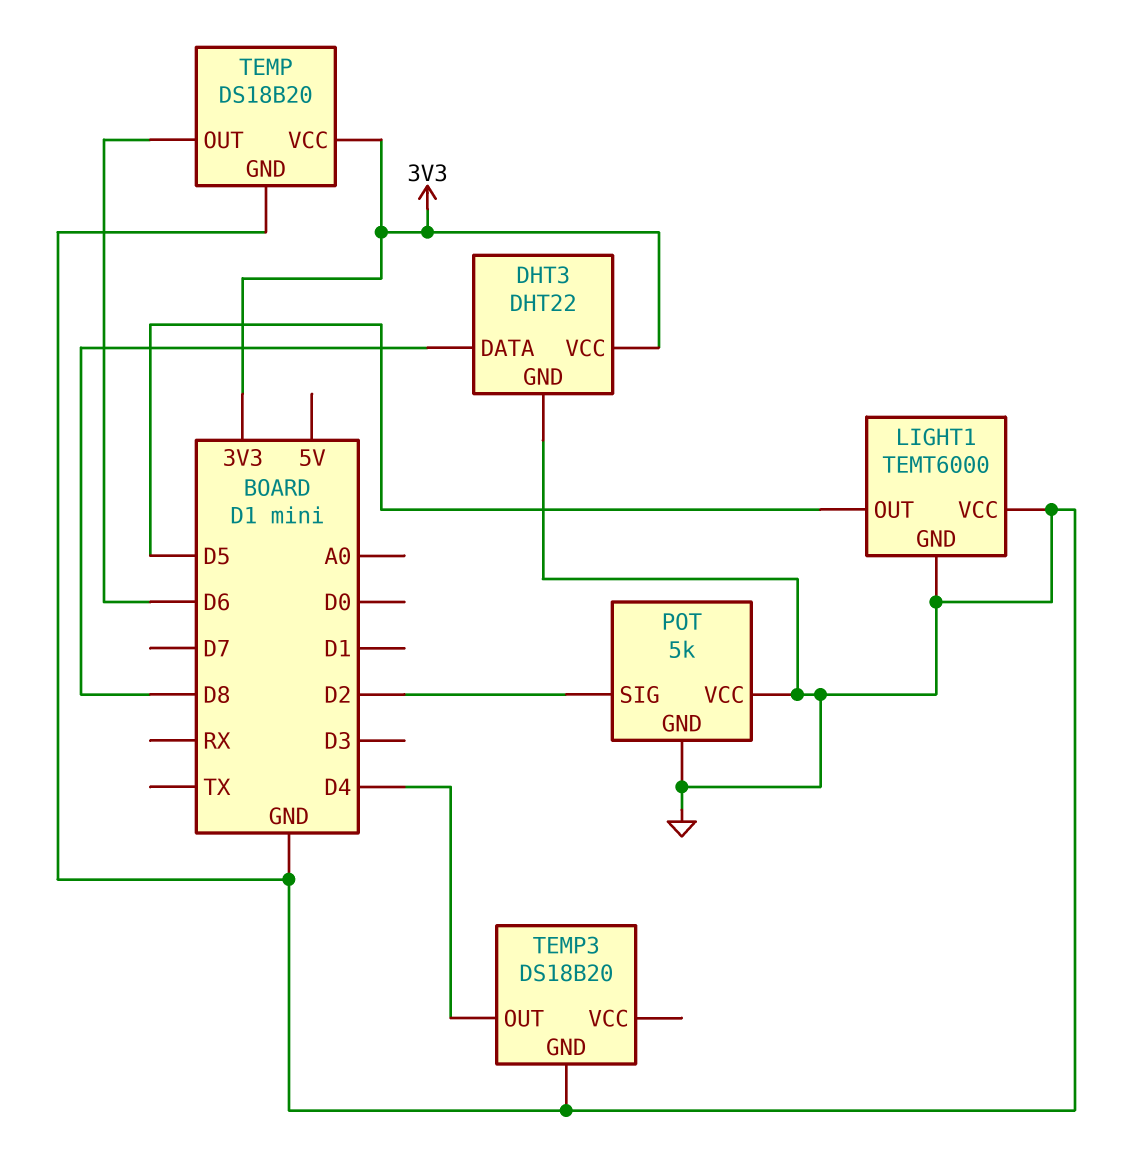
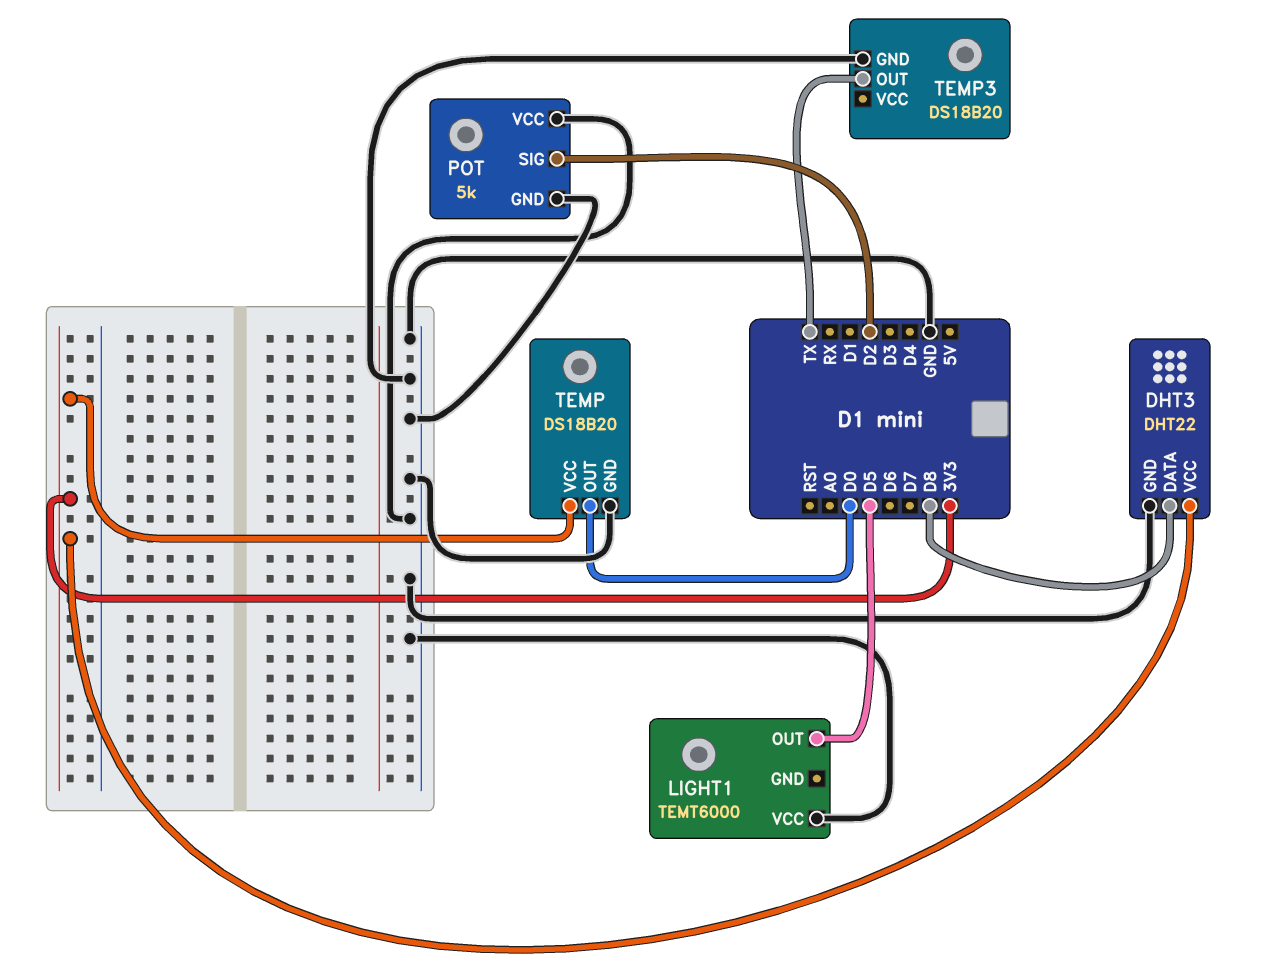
LIGHT1 pin GND: GND -> none
TEMP pin OUT: D6 -> D0
TEMP3 pin OUT: D4 -> TX

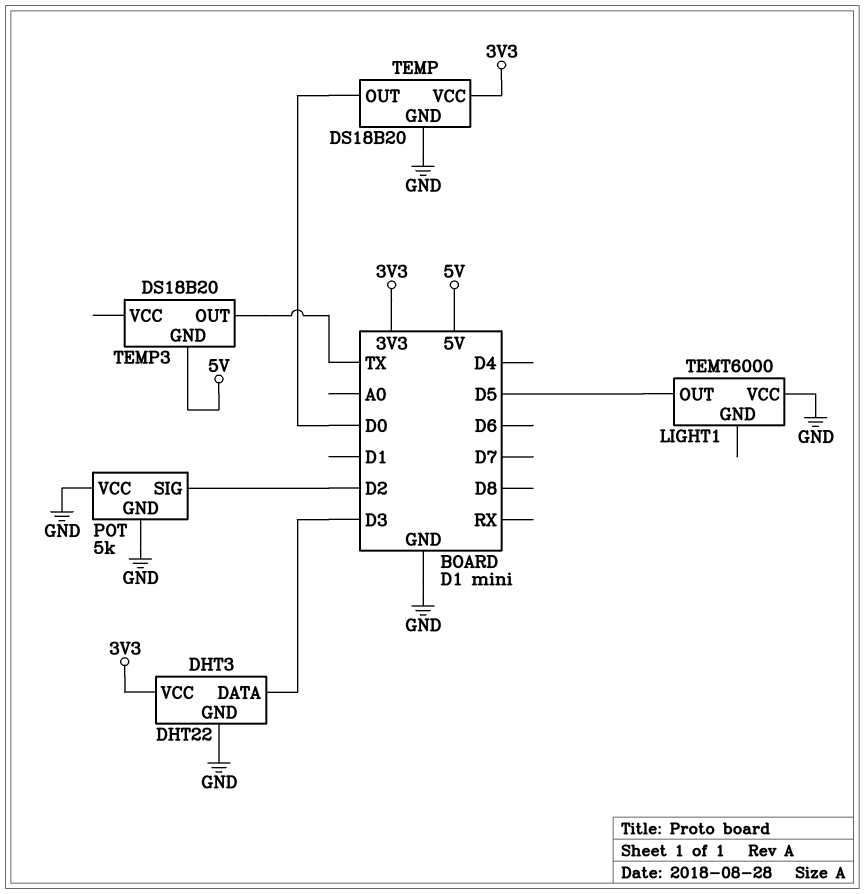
DHT3 pin DATA: D8 -> D3
TEMP3 pin GND: GND -> 5V

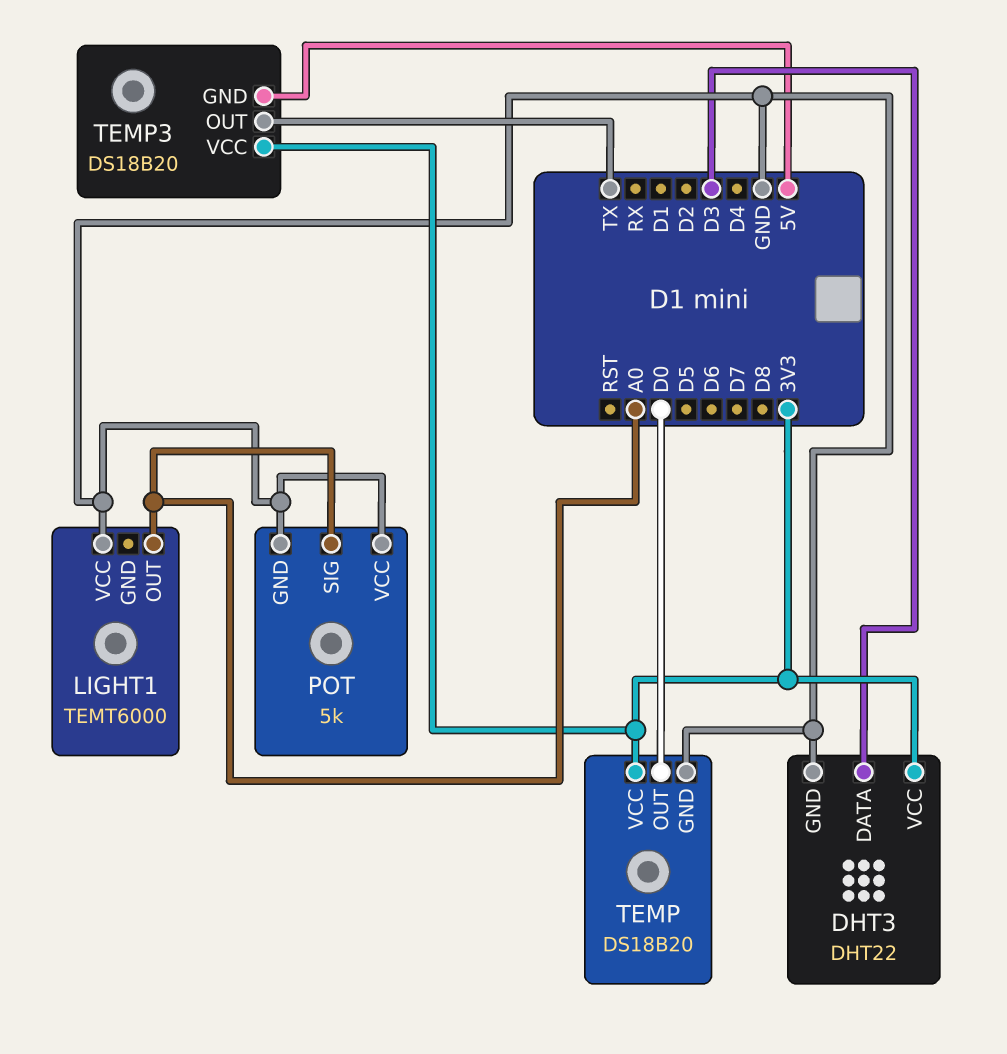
LIGHT1 pin OUT: D5 -> A0
POT pin SIG: D2 -> A0
TEMP3 pin VCC: none -> 3V3

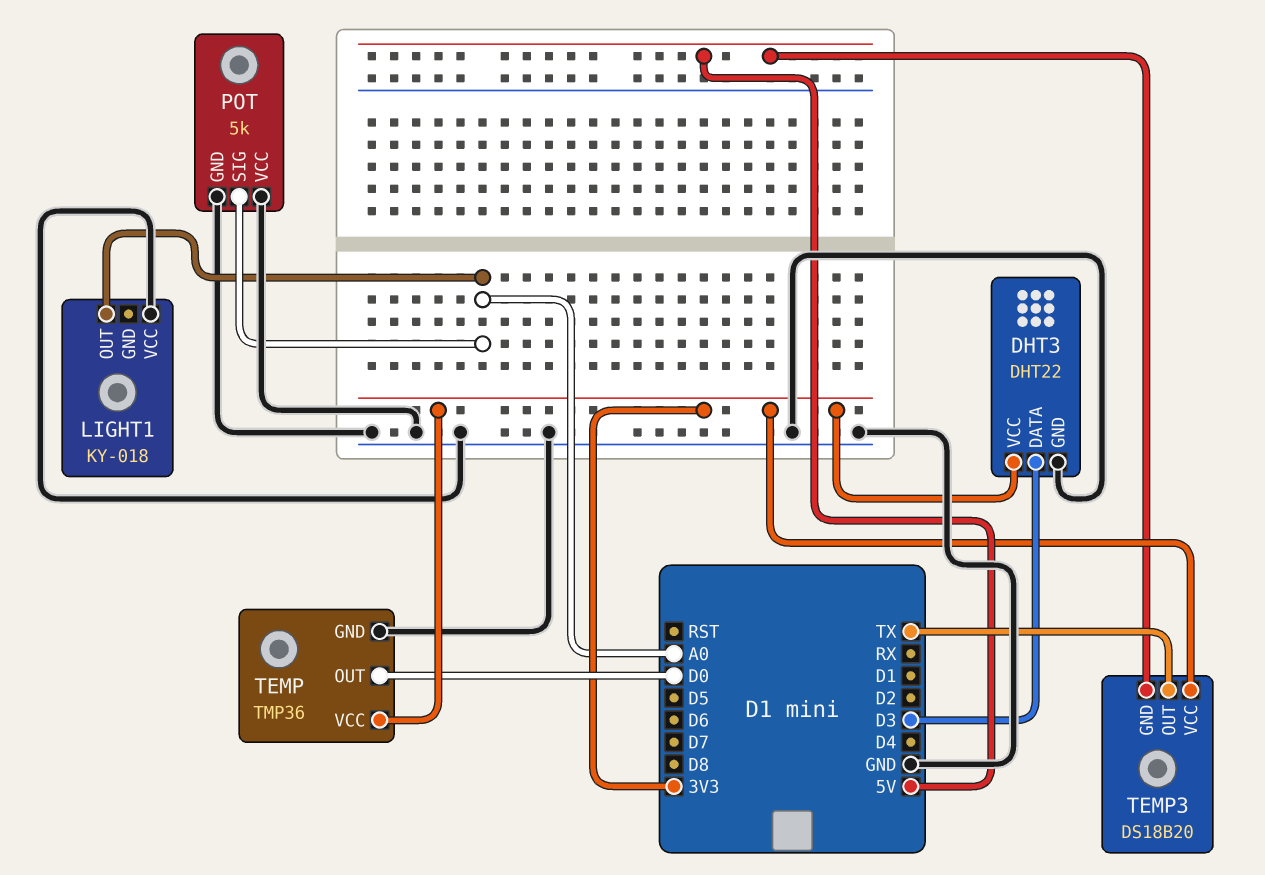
LIGHT1: TEMT6000 -> KY-018
TEMP: DS18B20 -> TMP36

